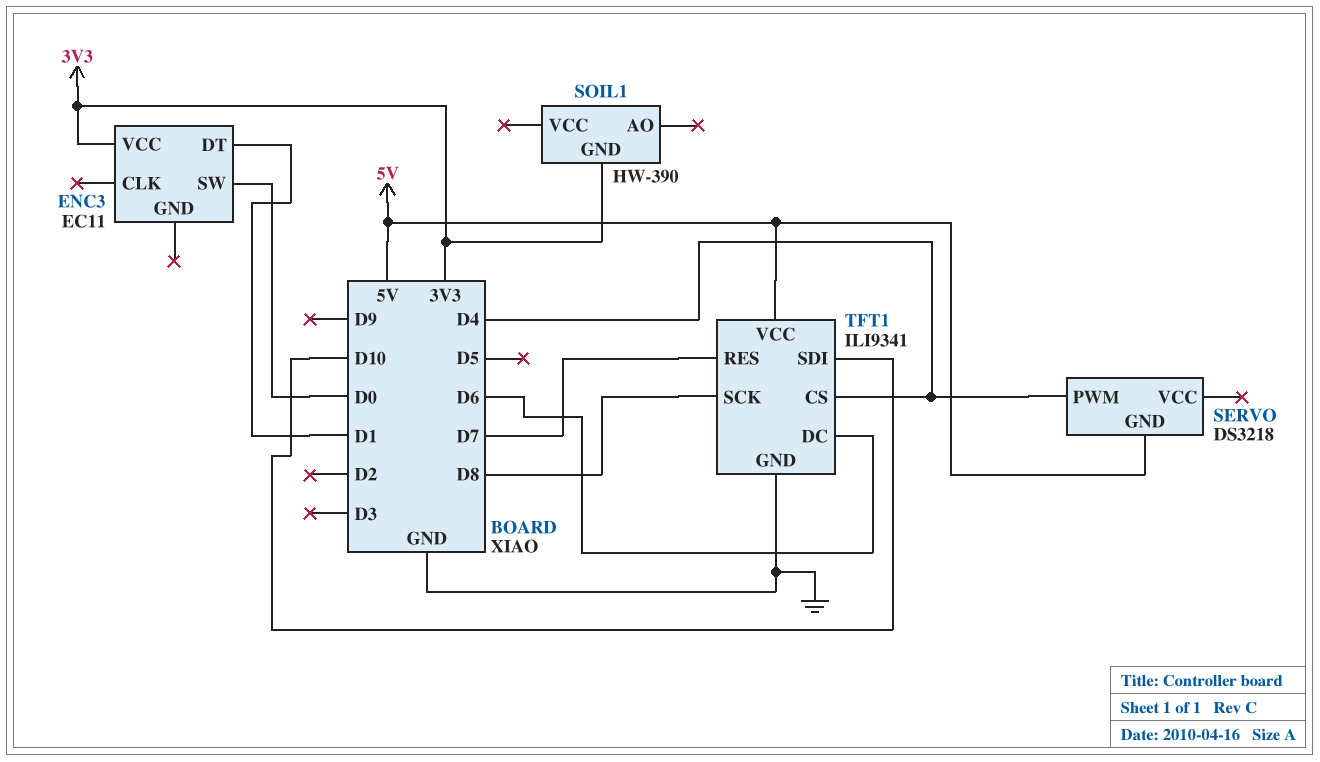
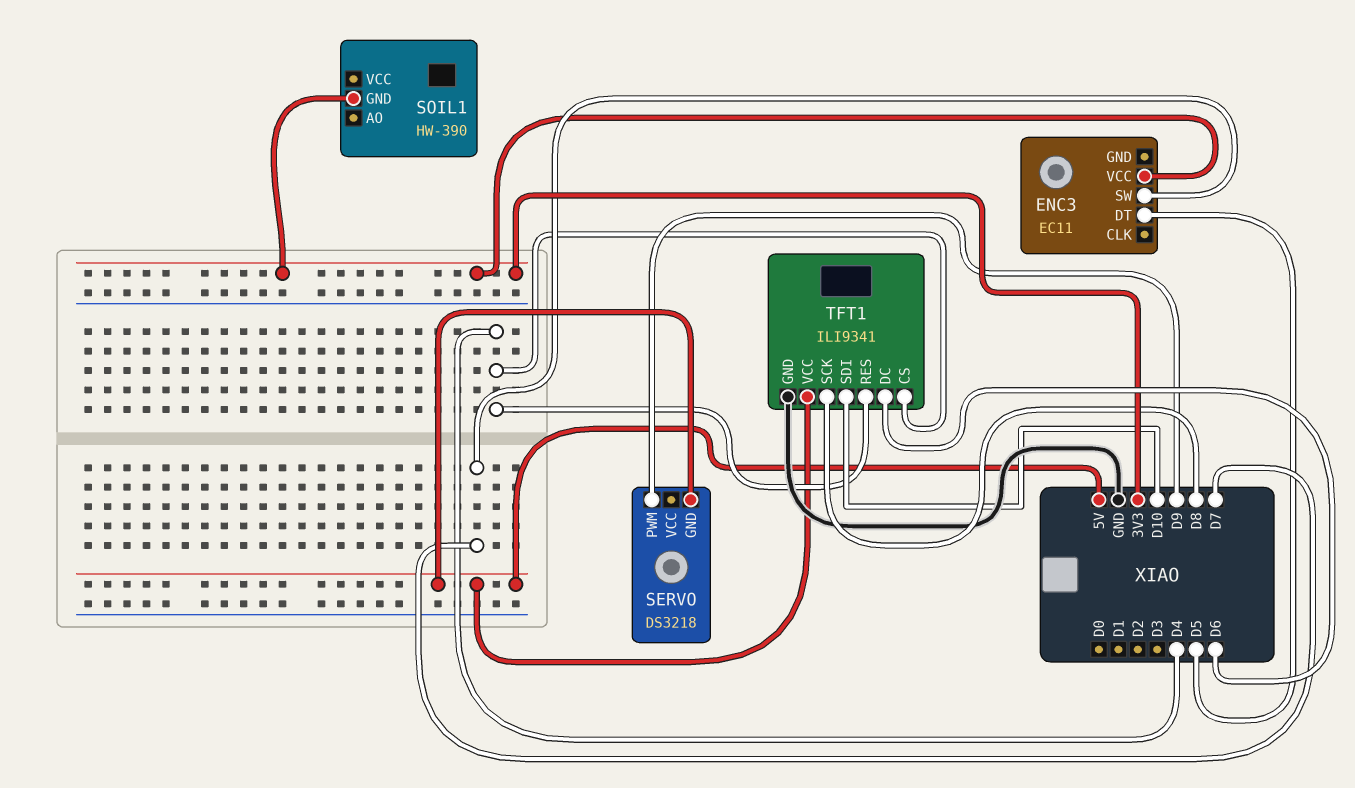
ENC3 pin DT: D1 -> D5
ENC3 pin SW: D0 -> D7
SERVO pin PWM: D4 -> D9
TFT1 pin RES: D7 -> D4

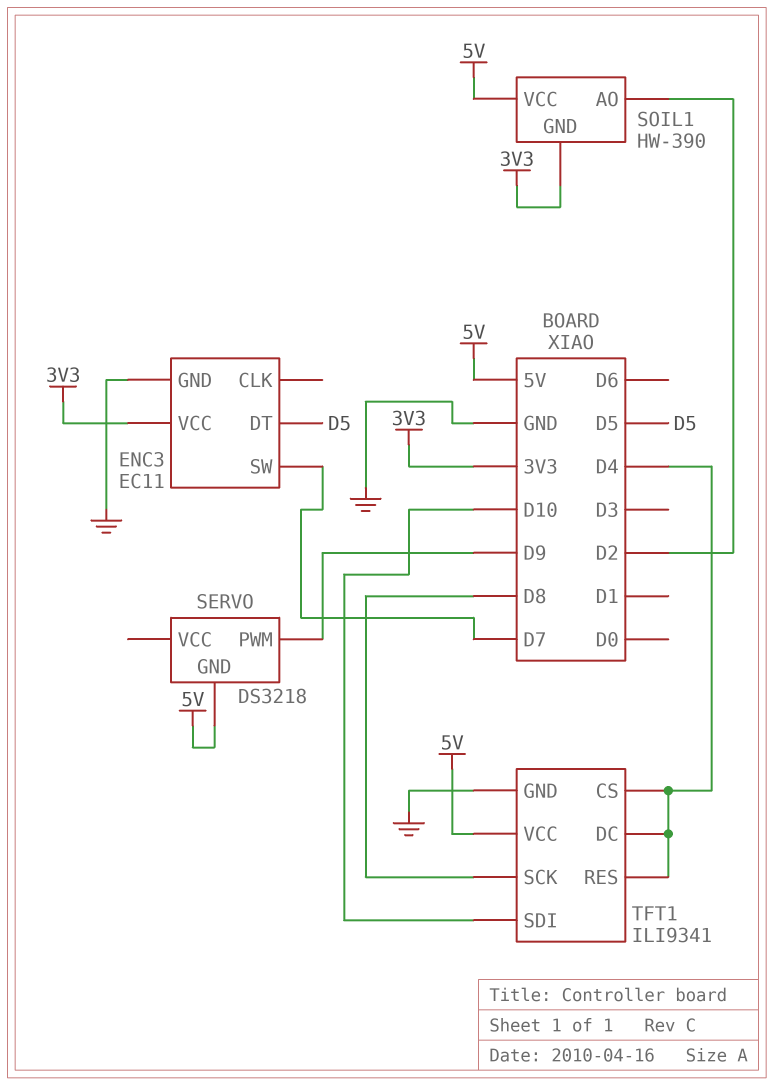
ENC3 pin GND: none -> GND
SOIL1 pin AO: none -> D2
SOIL1 pin VCC: none -> 5V
TFT1 pin DC: D6 -> D4

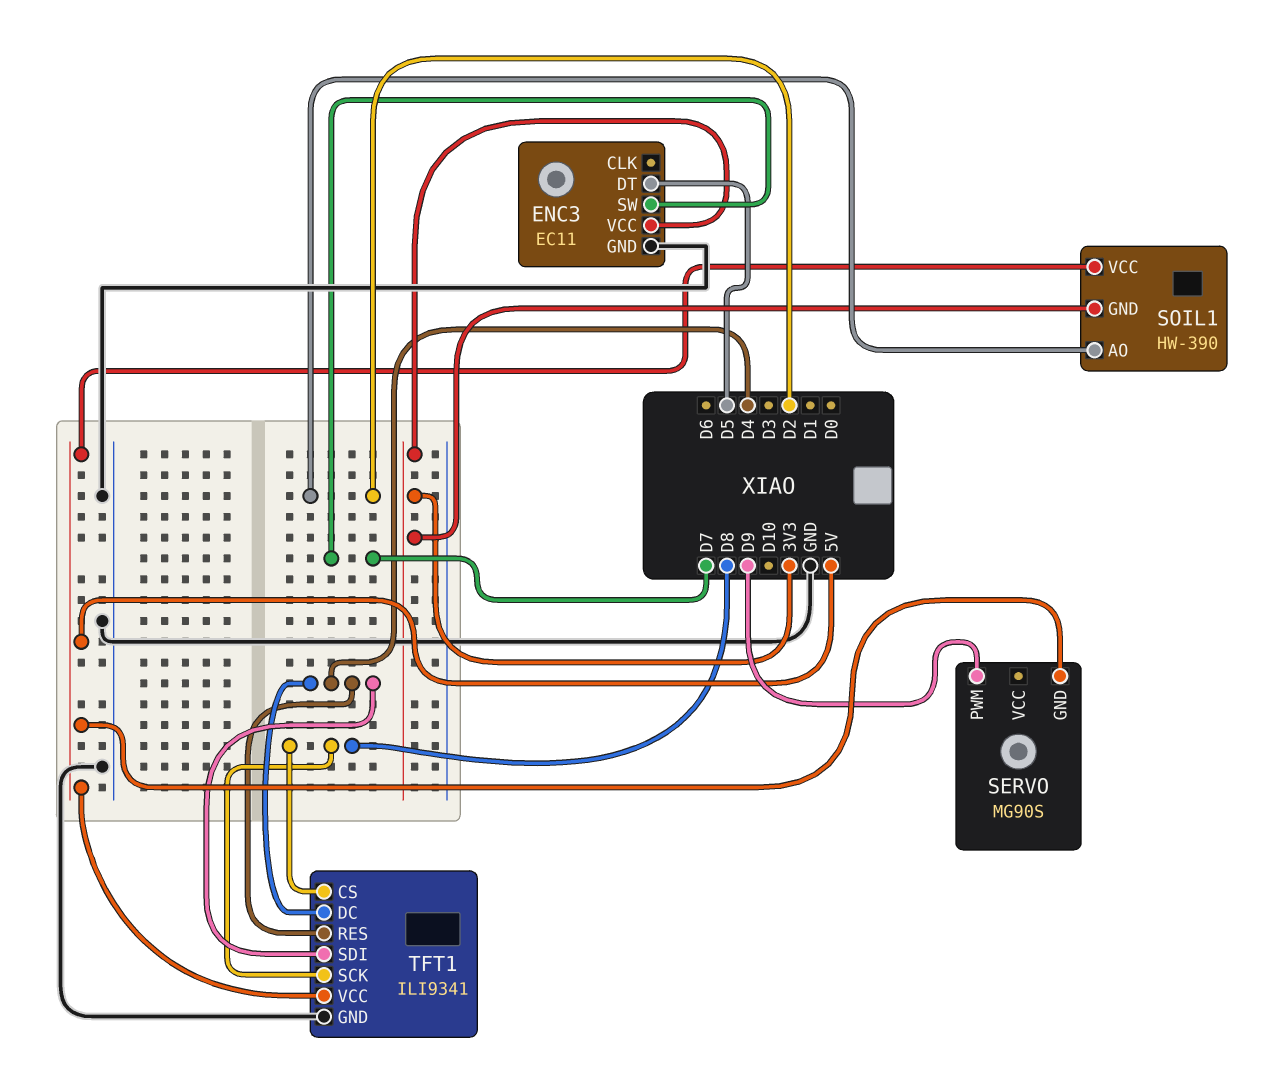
SERVO: DS3218 -> MG90S
TFT1 pin CS: D4 -> D8
TFT1 pin SDI: D10 -> D4

